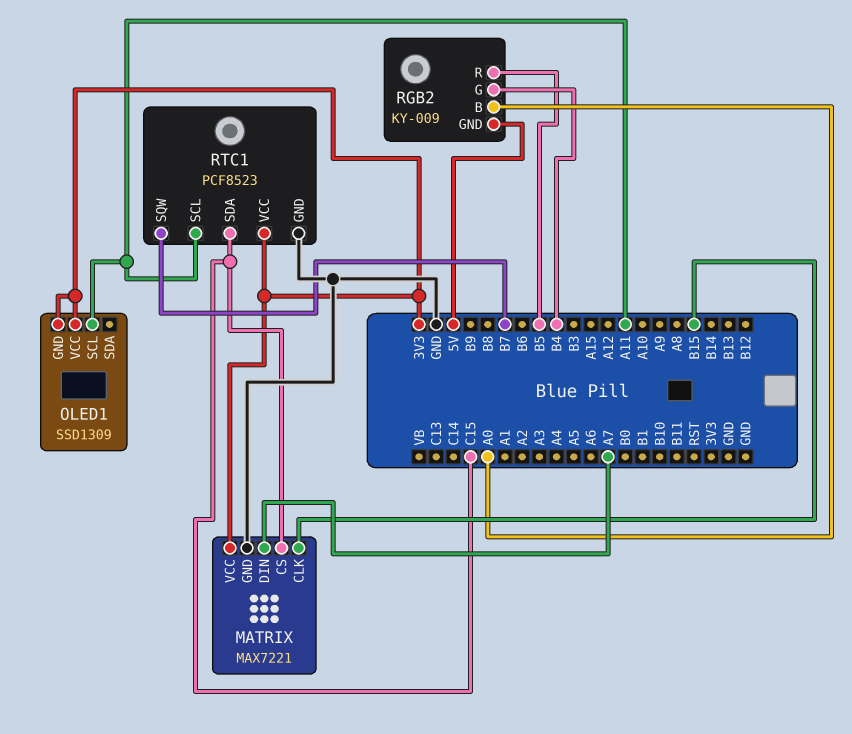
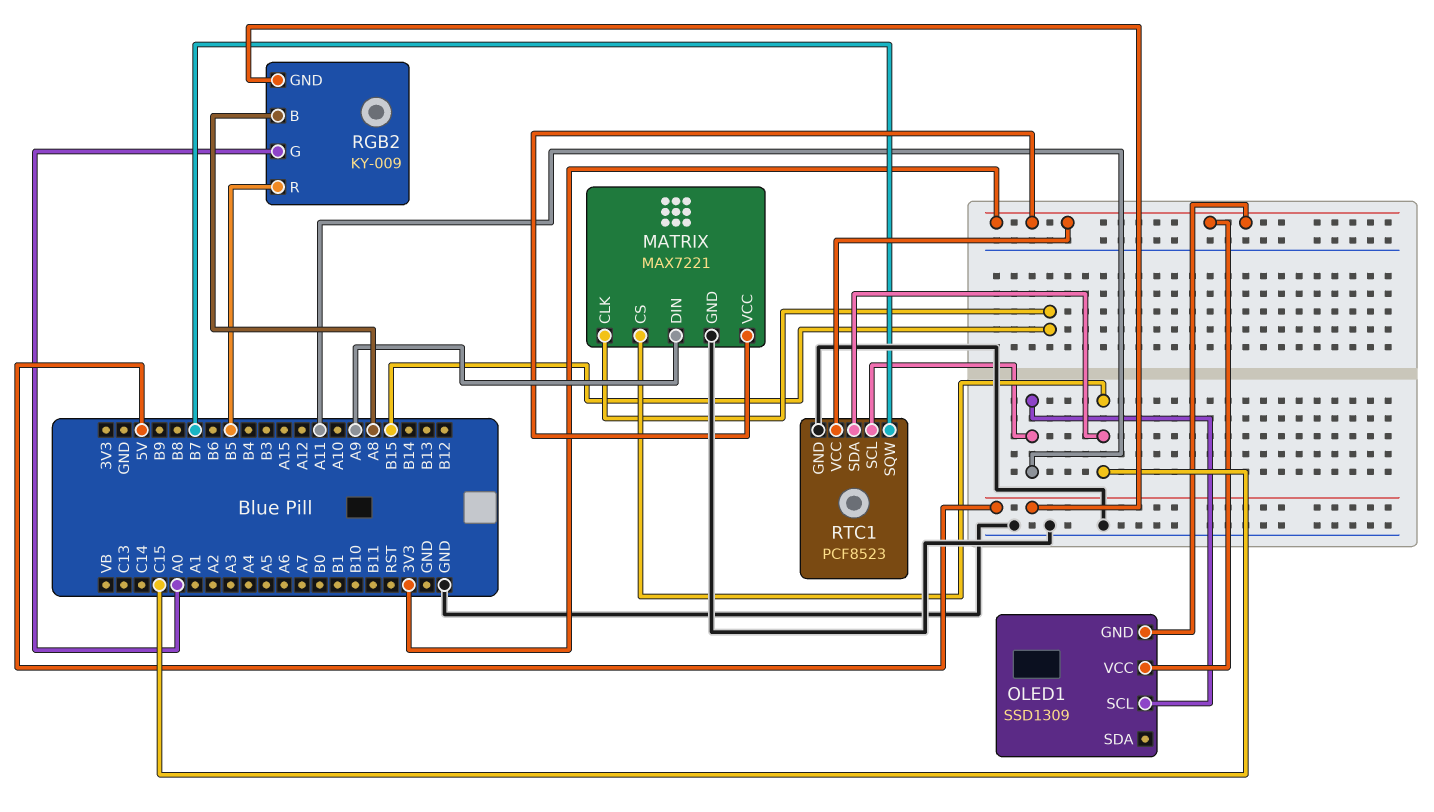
MATRIX pin DIN: A7 -> A9
RGB2 pin B: A0 -> A8
RGB2 pin G: B4 -> A0

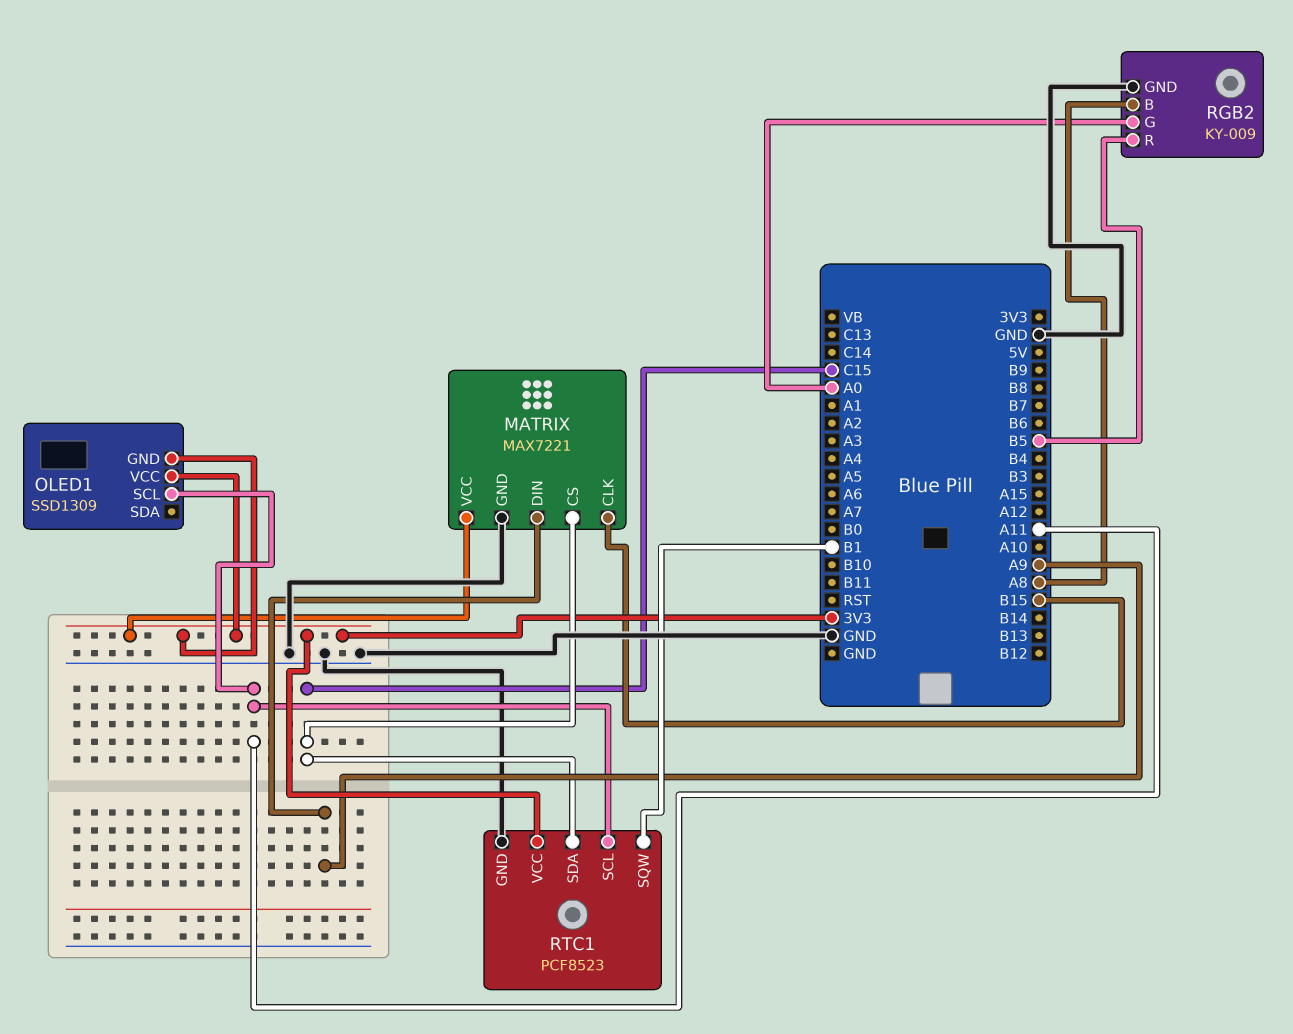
RGB2 pin GND: 5V -> GND
RTC1 pin SQW: B7 -> B1

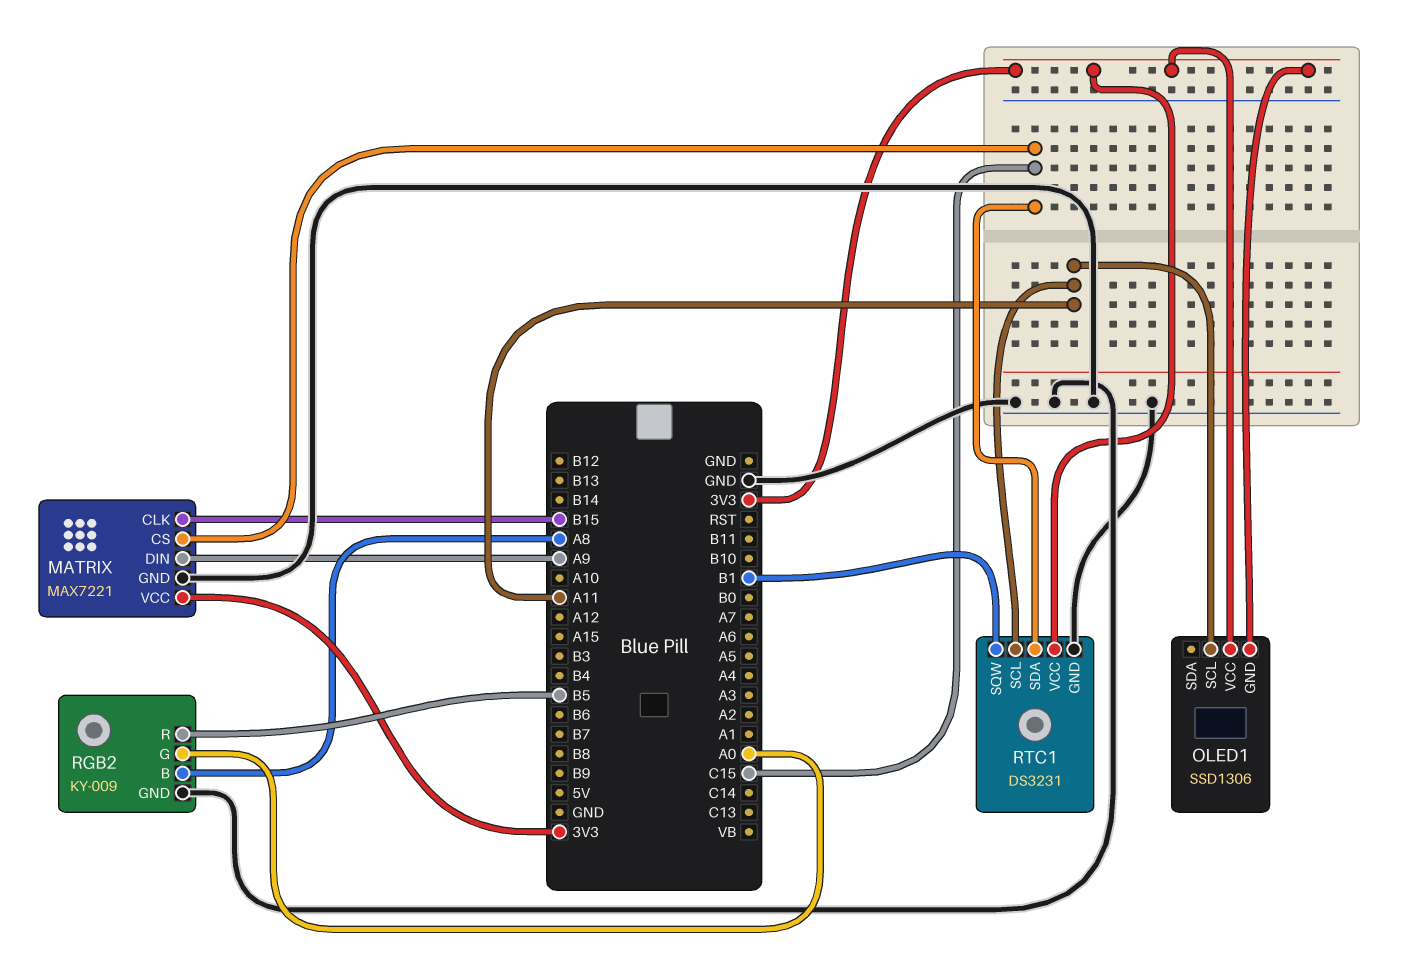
OLED1: SSD1309 -> SSD1306
RTC1: PCF8523 -> DS3231

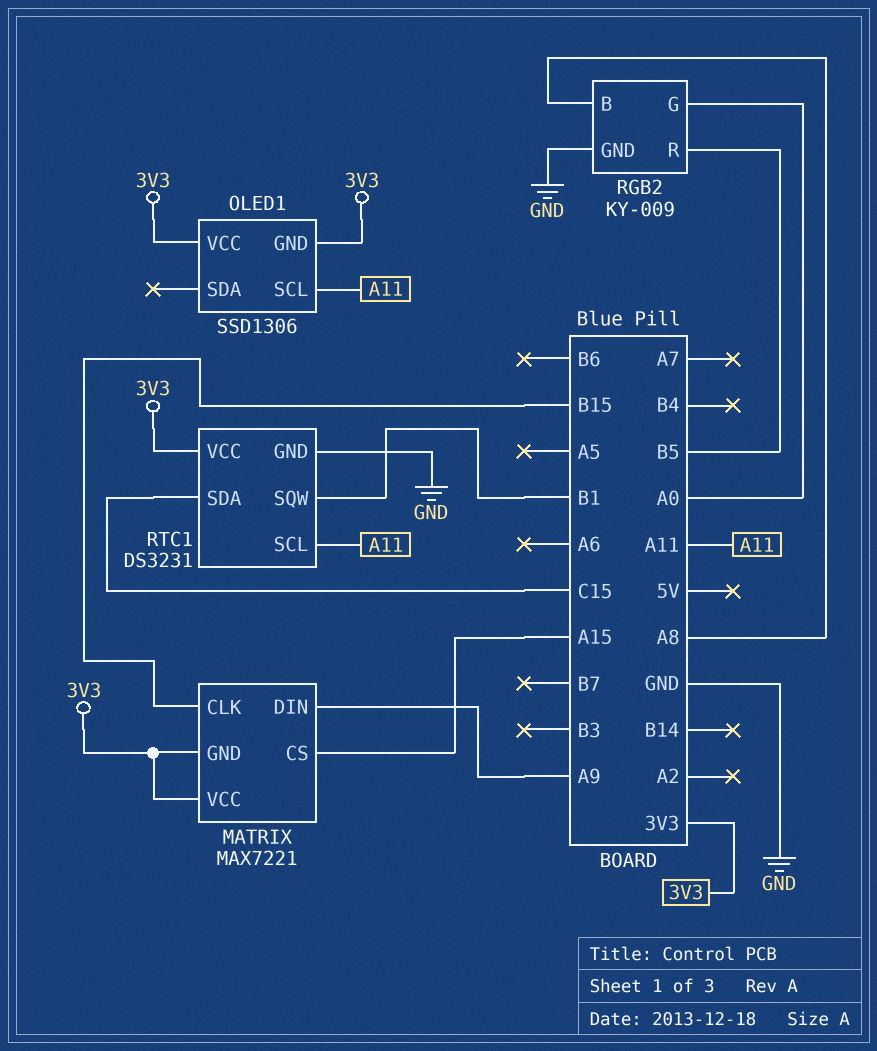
MATRIX pin CS: C15 -> A15
MATRIX pin GND: GND -> 3V3

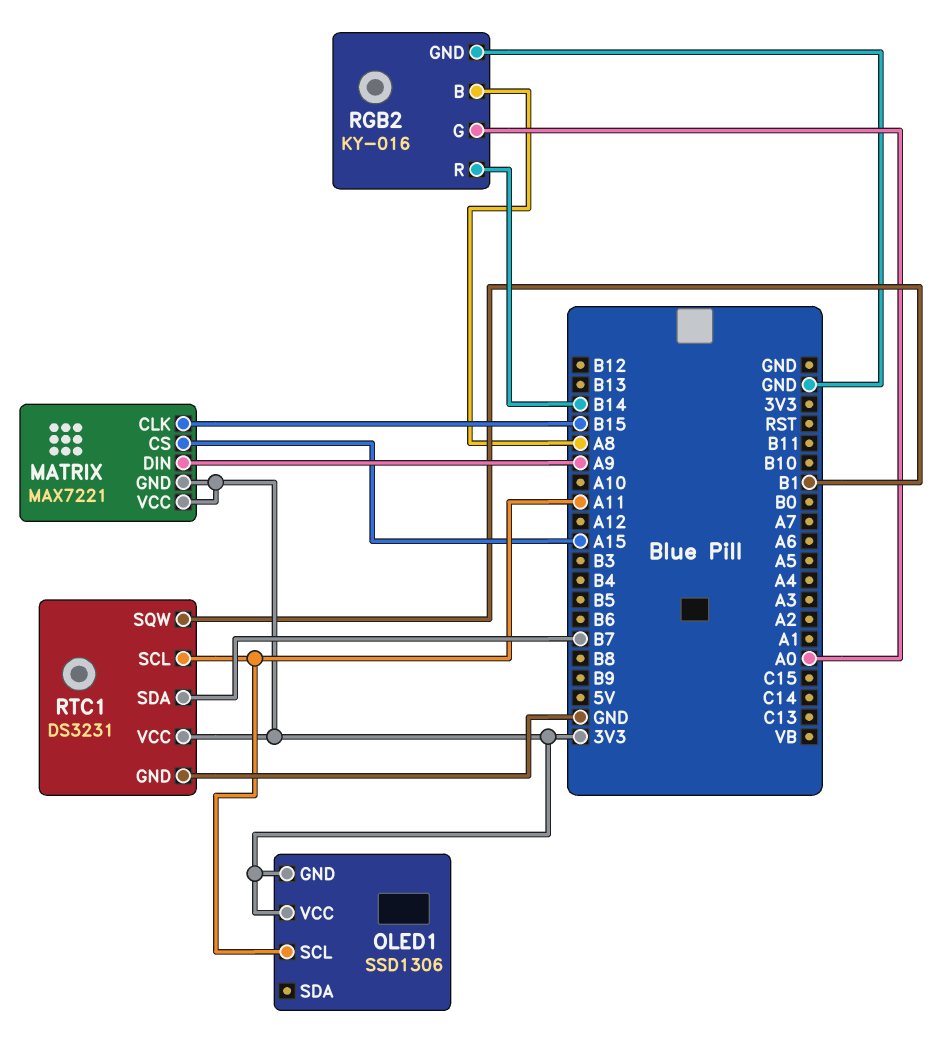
RGB2: KY-009 -> KY-016
RGB2 pin R: B5 -> B14
RTC1 pin SDA: C15 -> B7

